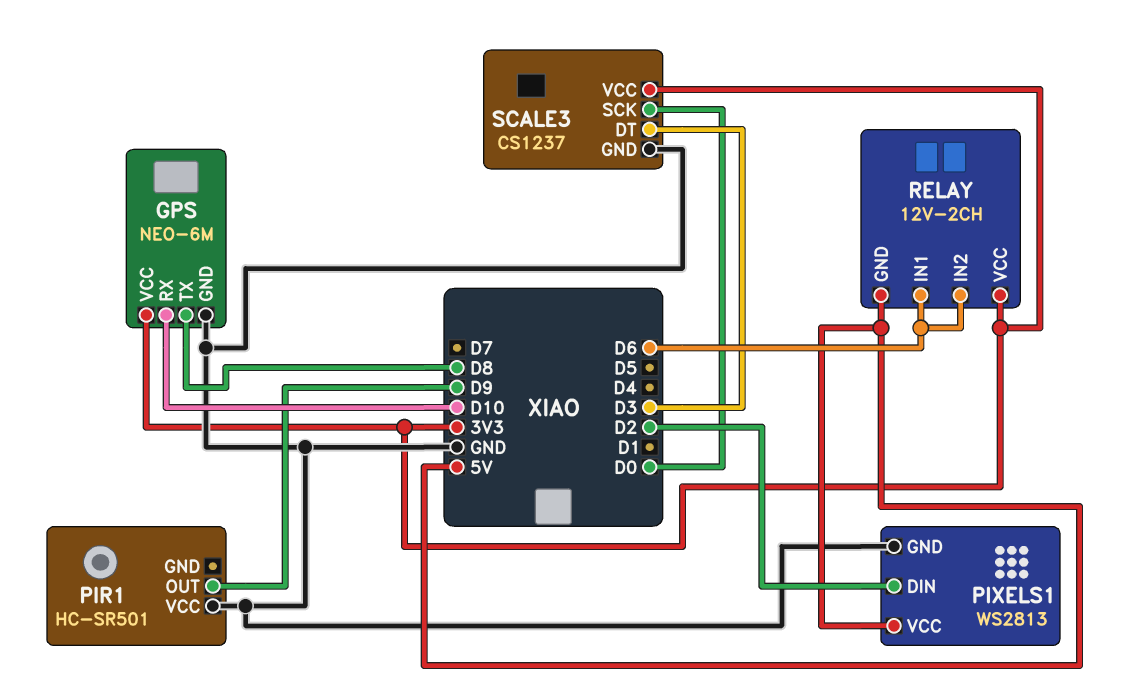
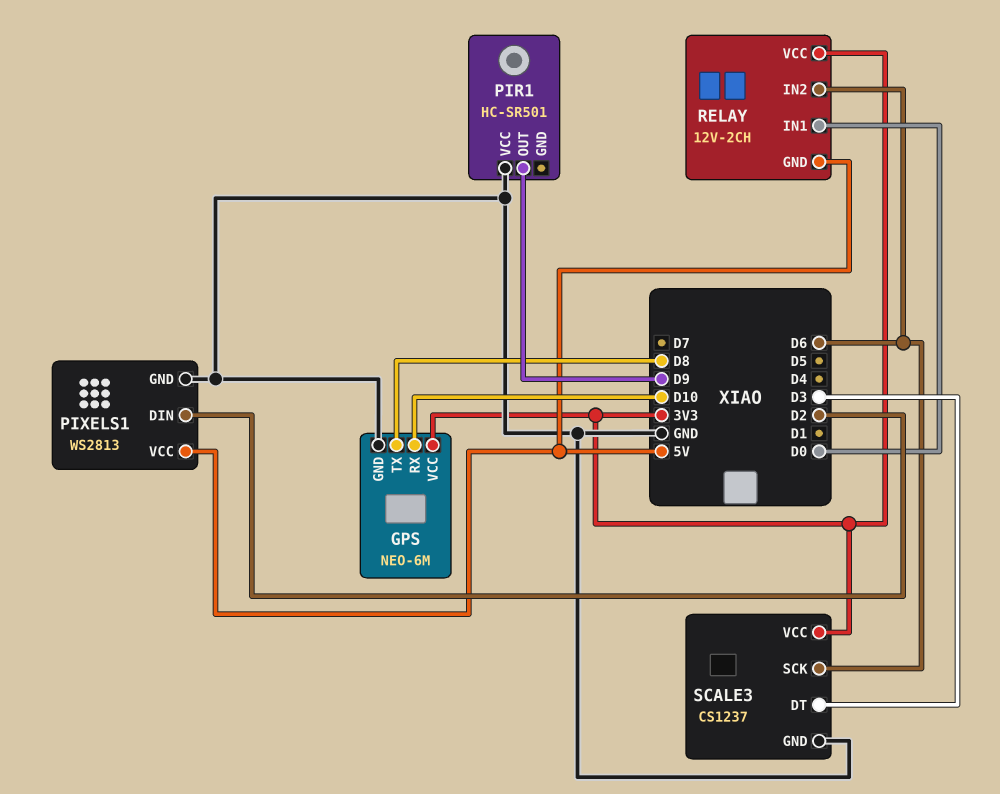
RELAY pin IN1: D6 -> D0
SCALE3 pin SCK: D0 -> D6

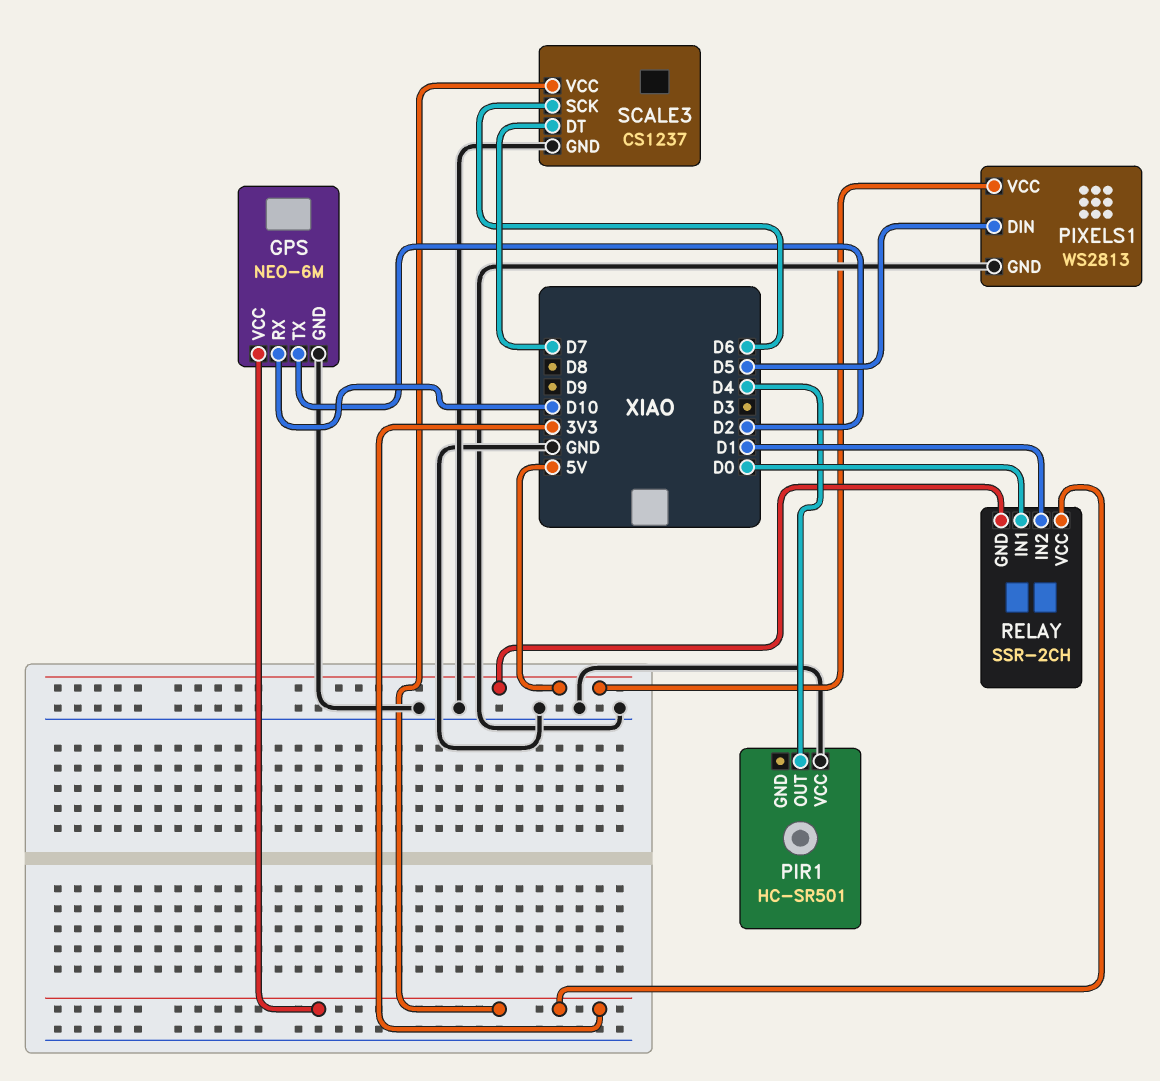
GPS pin TX: D8 -> D2
PIR1 pin OUT: D9 -> D4
PIXELS1 pin DIN: D2 -> D5
RELAY: 12V-2CH -> SSR-2CH
RELAY pin IN2: D6 -> D1
SCALE3 pin DT: D3 -> D7

